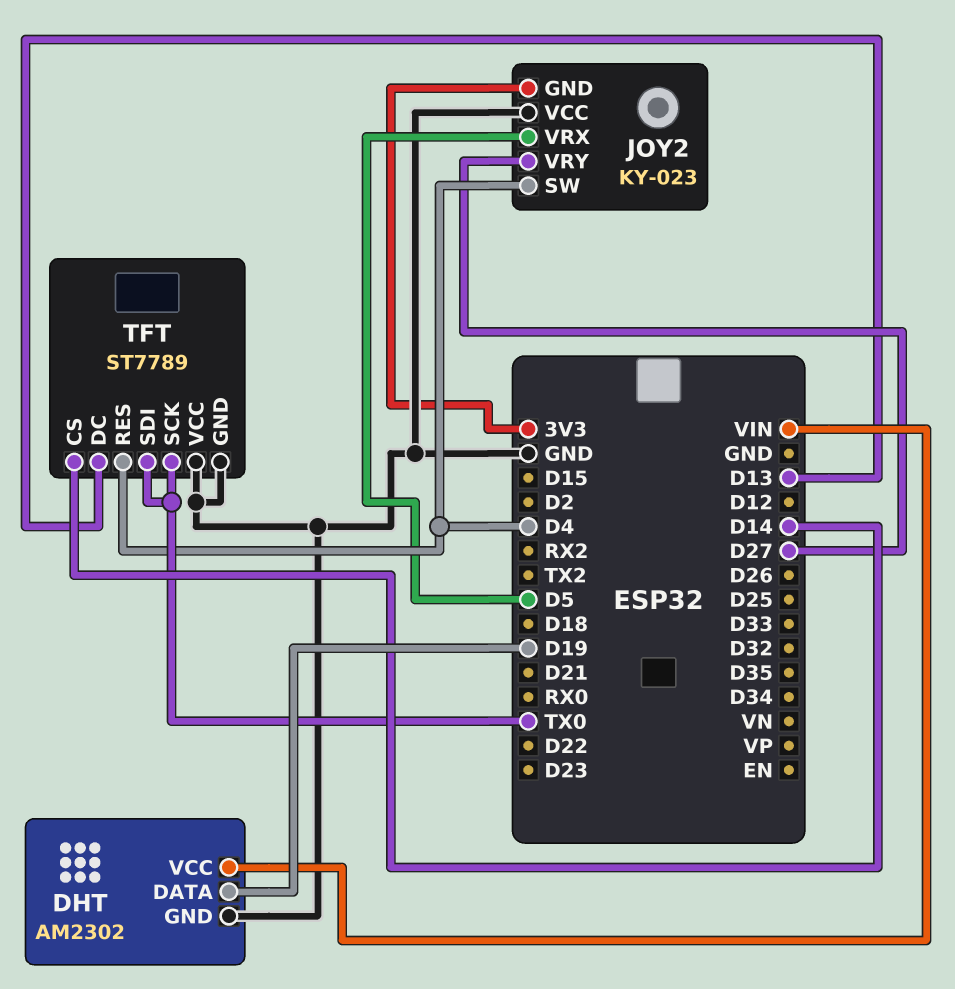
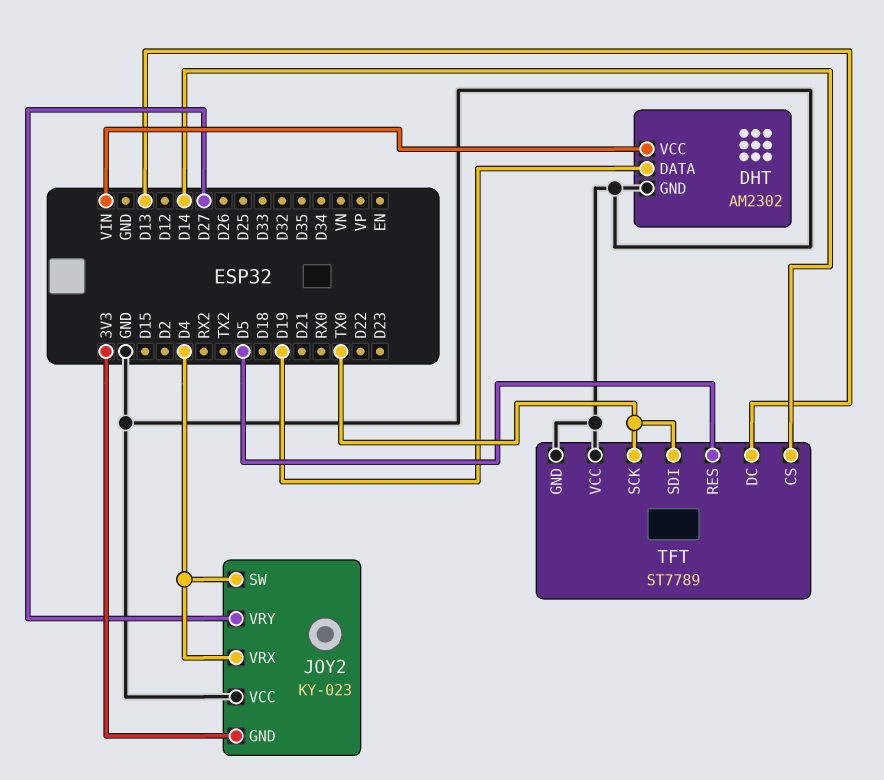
JOY2 pin VRX: D5 -> D4
TFT pin RES: D4 -> D5

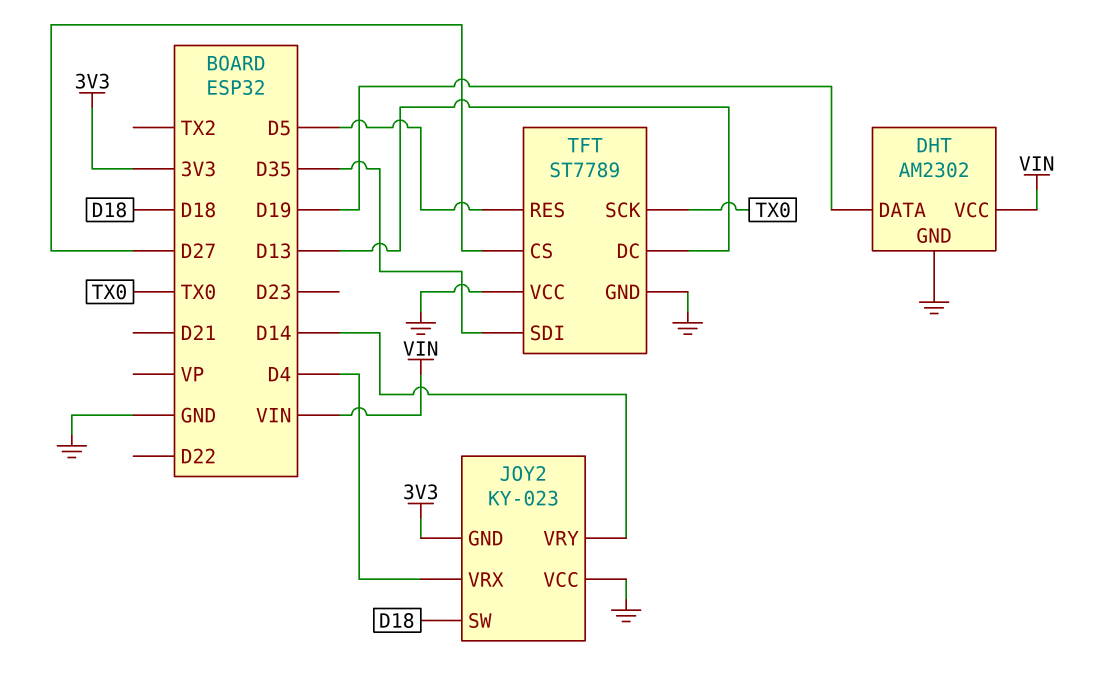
JOY2 pin SW: D4 -> D18
JOY2 pin VRY: D27 -> D14
TFT pin CS: D14 -> D27
TFT pin SDI: TX0 -> D35

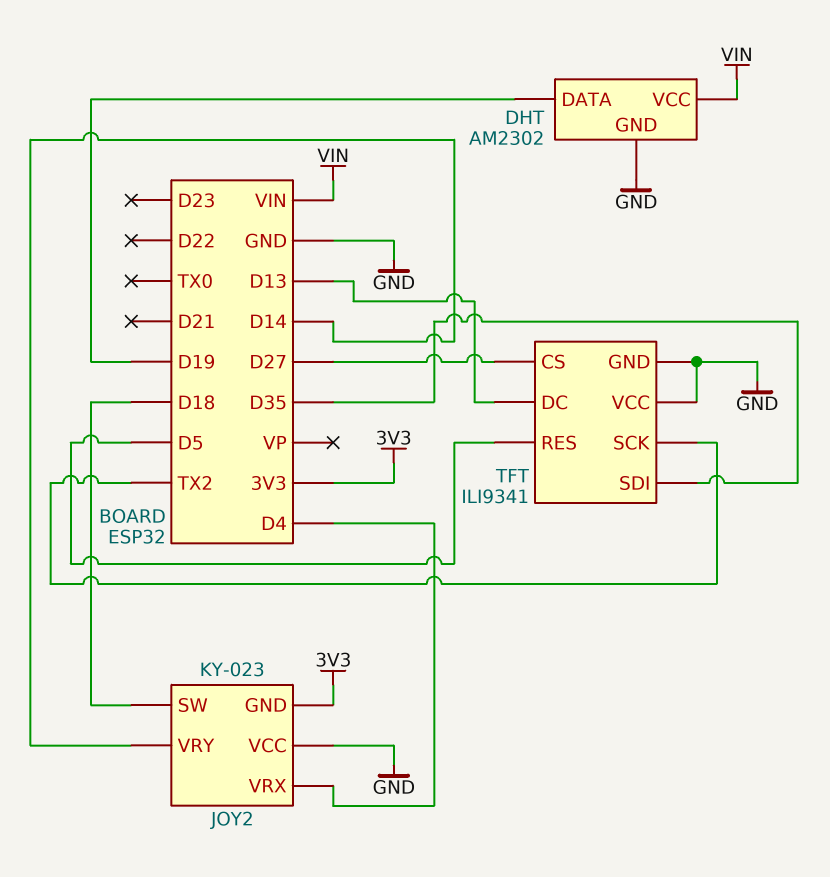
TFT: ST7789 -> ILI9341
TFT pin SCK: TX0 -> TX2

